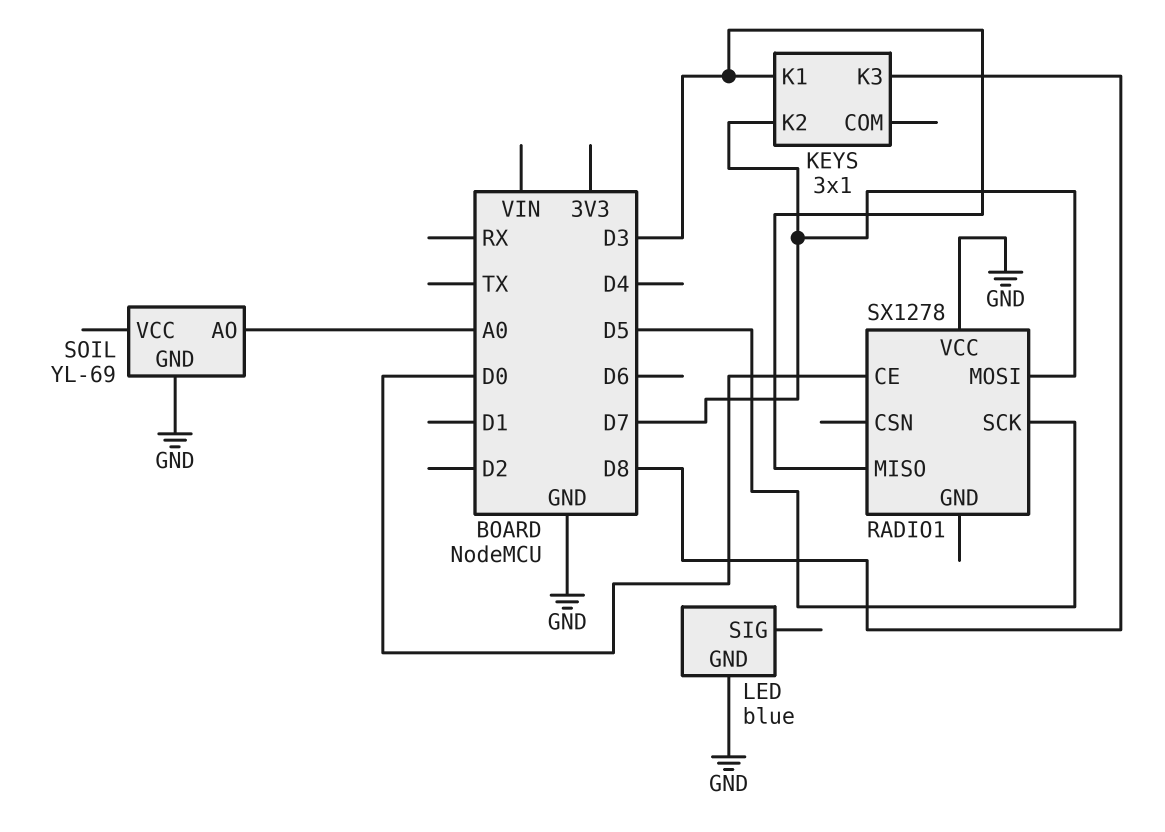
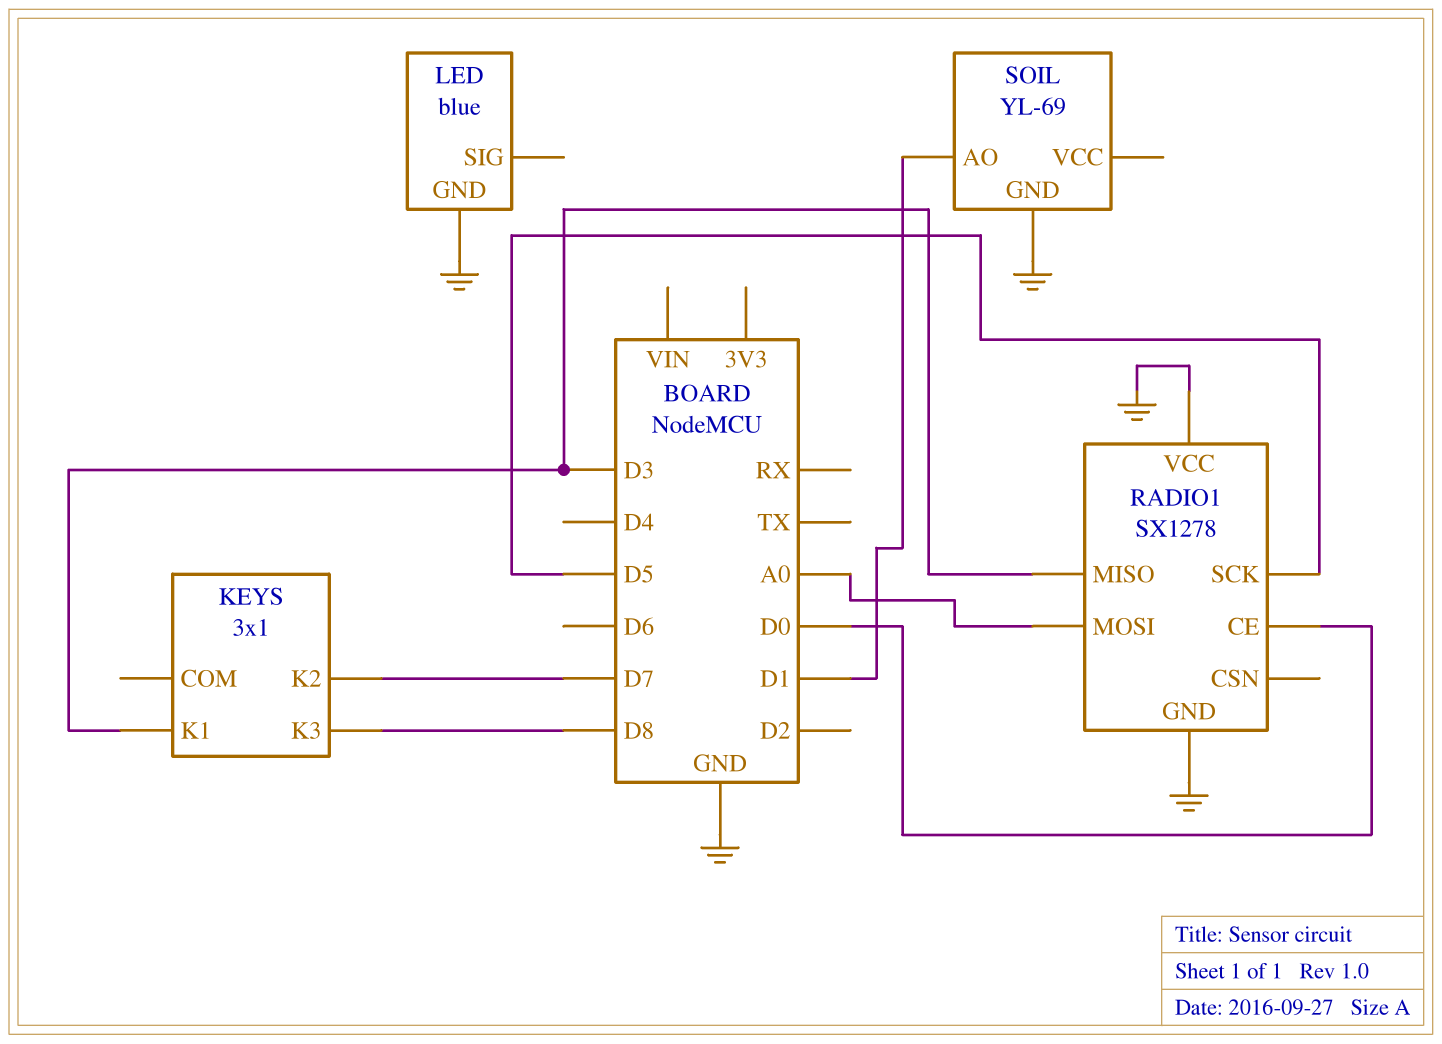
RADIO1 pin GND: none -> GND
RADIO1 pin MOSI: D7 -> A0
SOIL pin AO: A0 -> D1

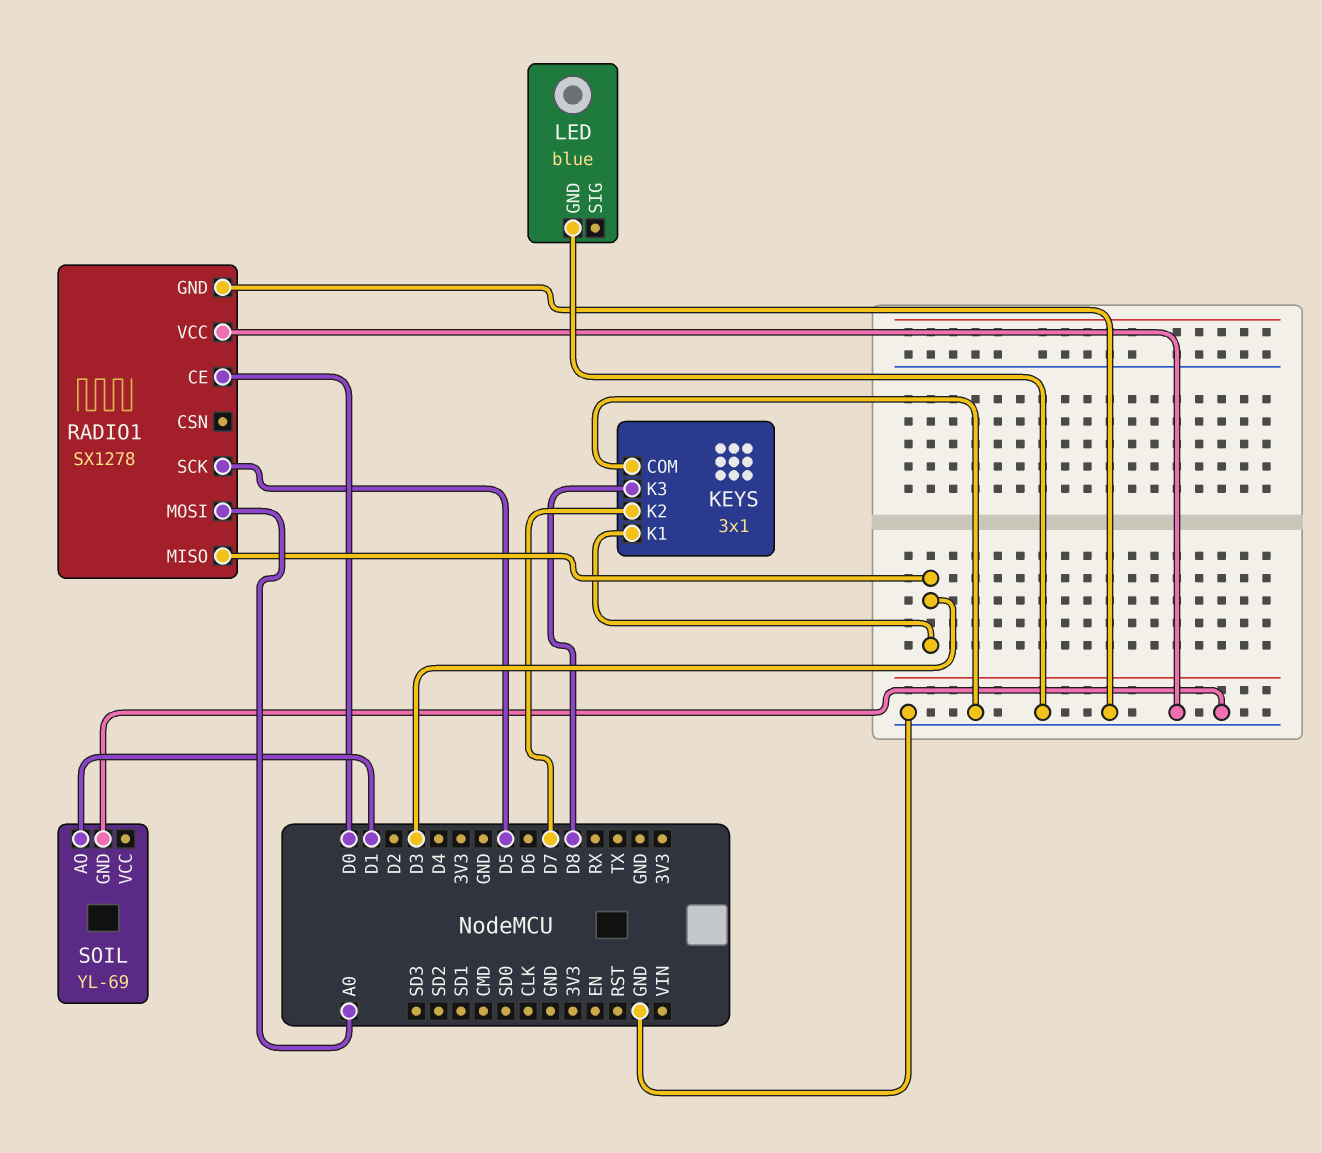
KEYS pin COM: none -> GND

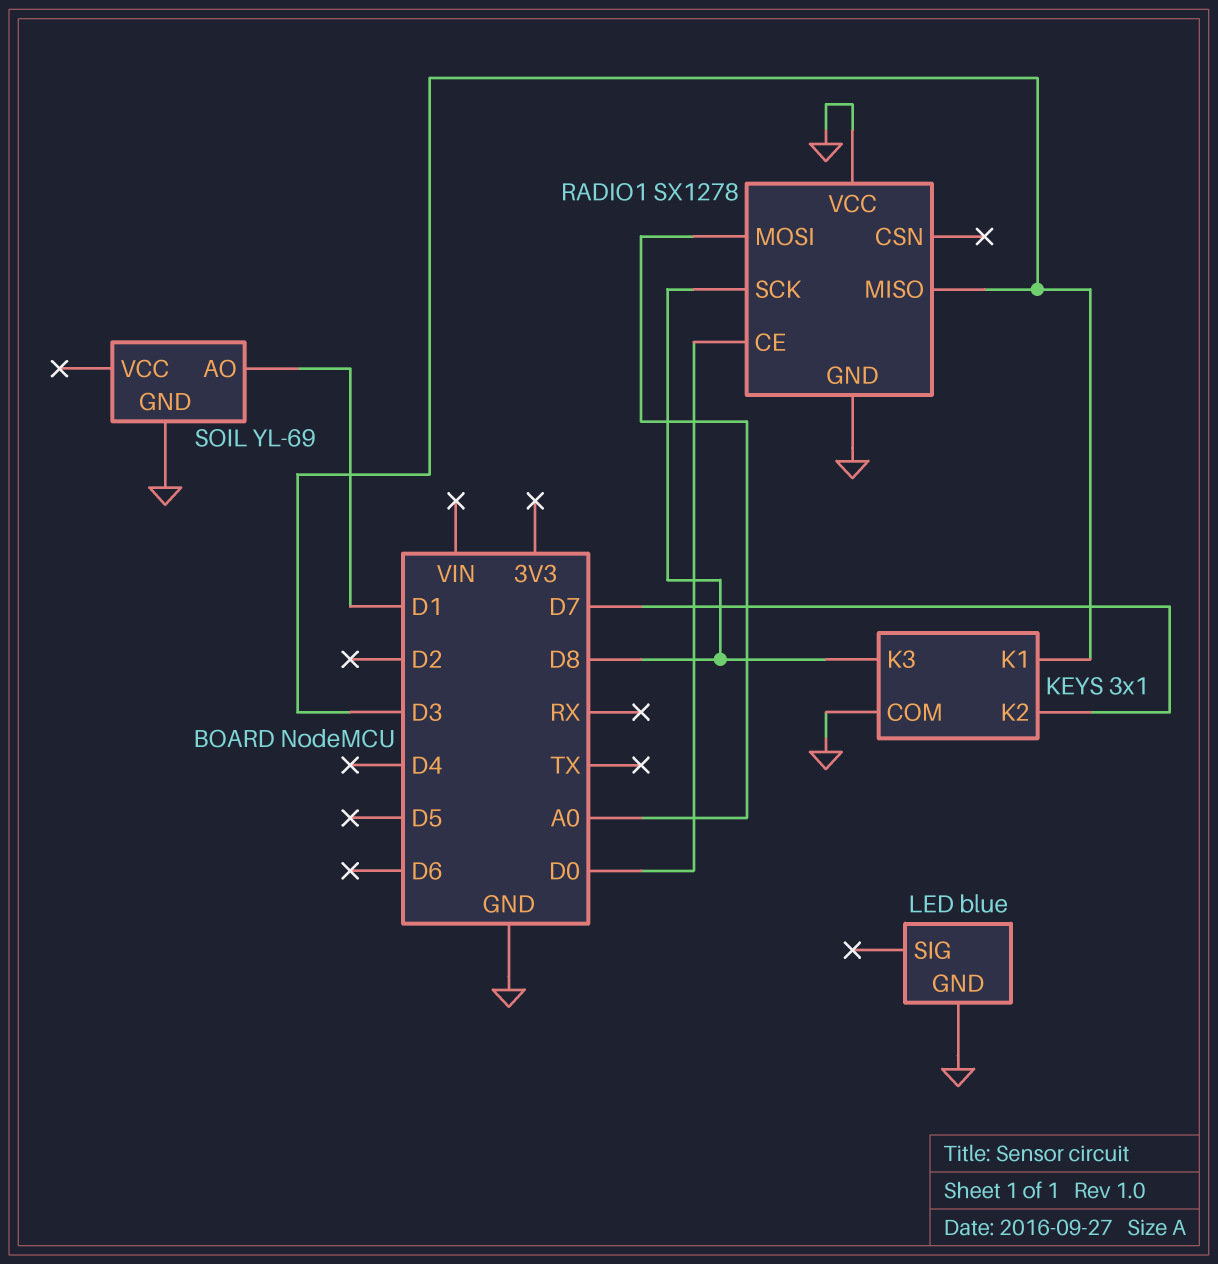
RADIO1 pin SCK: D5 -> D8

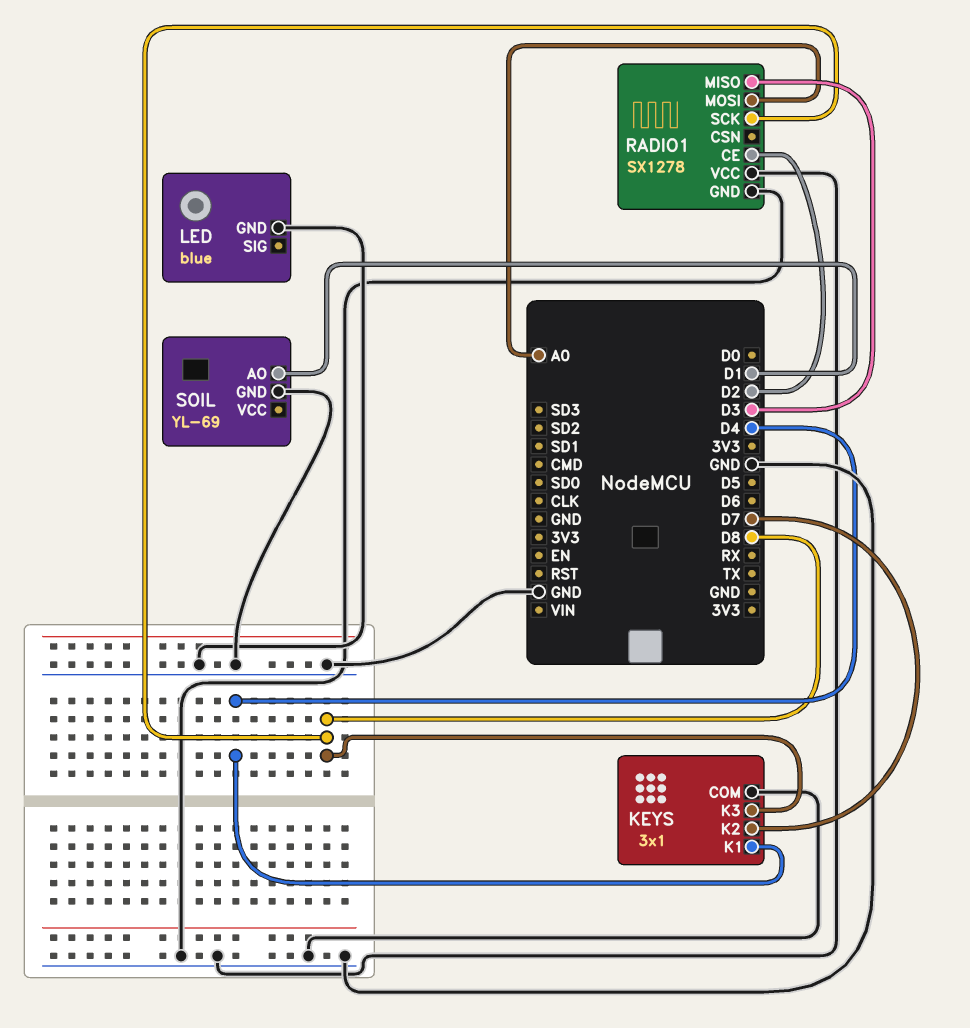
KEYS pin K1: D3 -> D4
RADIO1 pin CE: D0 -> D2

